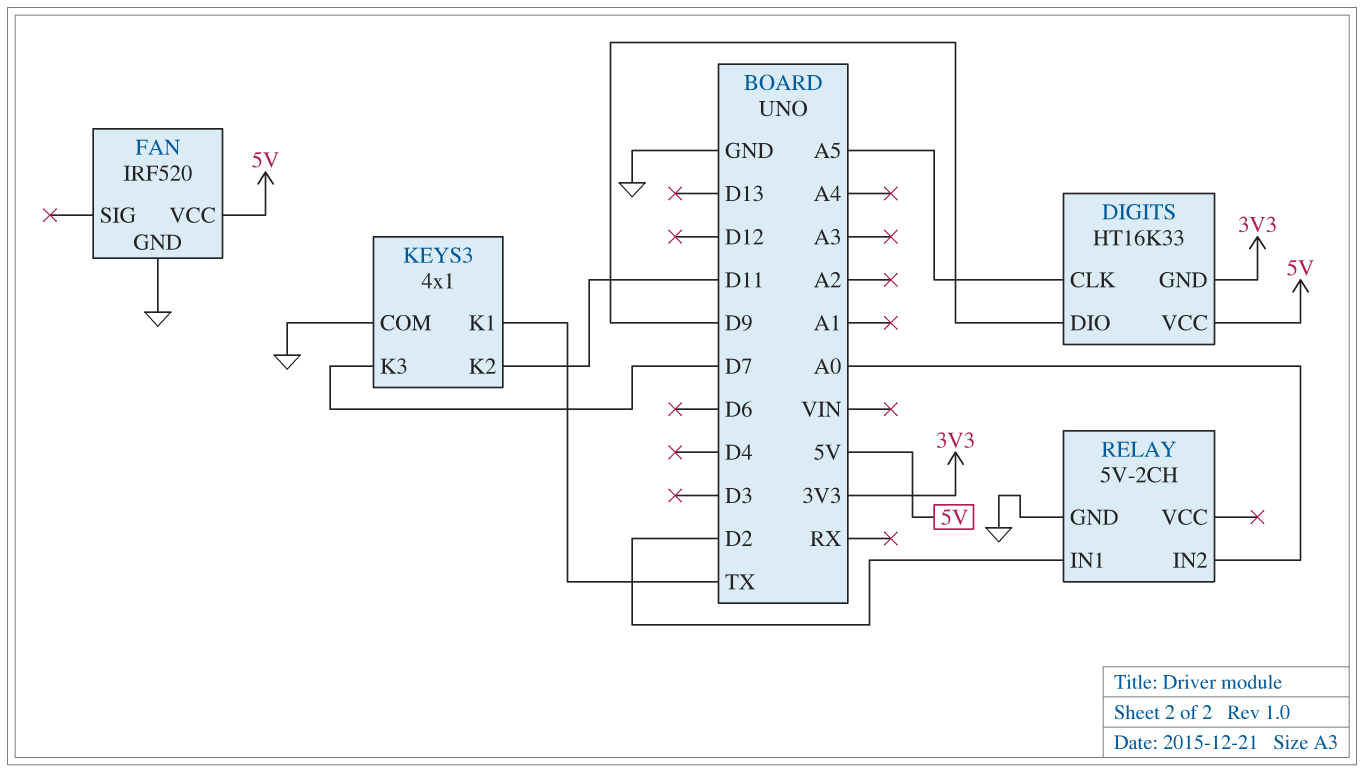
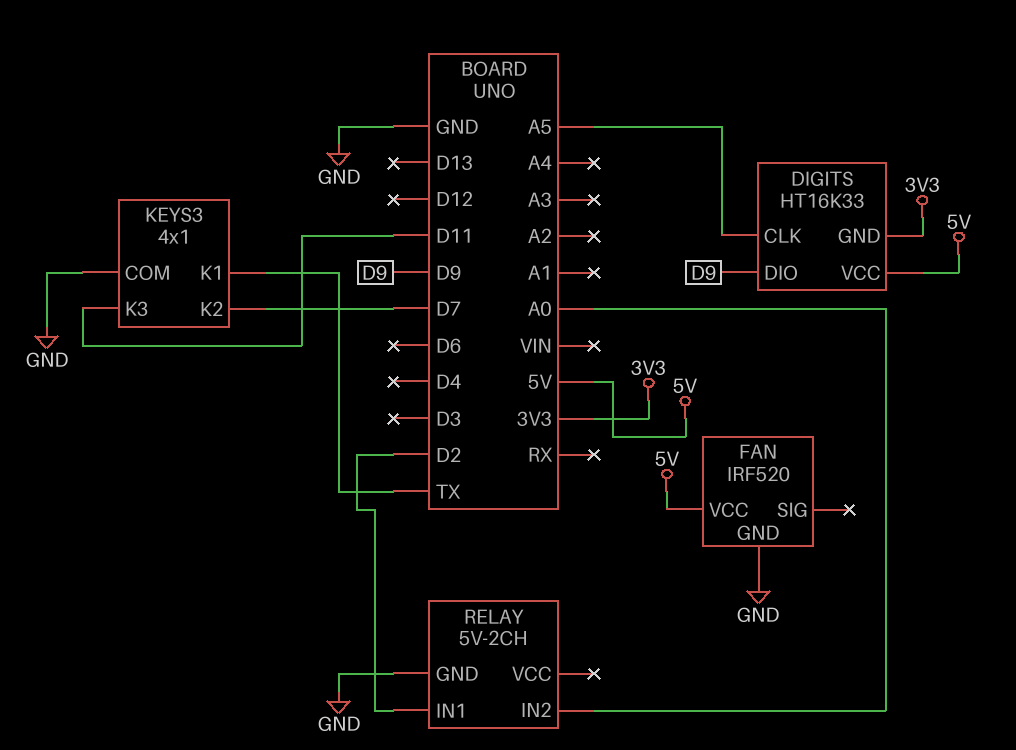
KEYS3 pin K2: D11 -> D7
KEYS3 pin K3: D7 -> D11

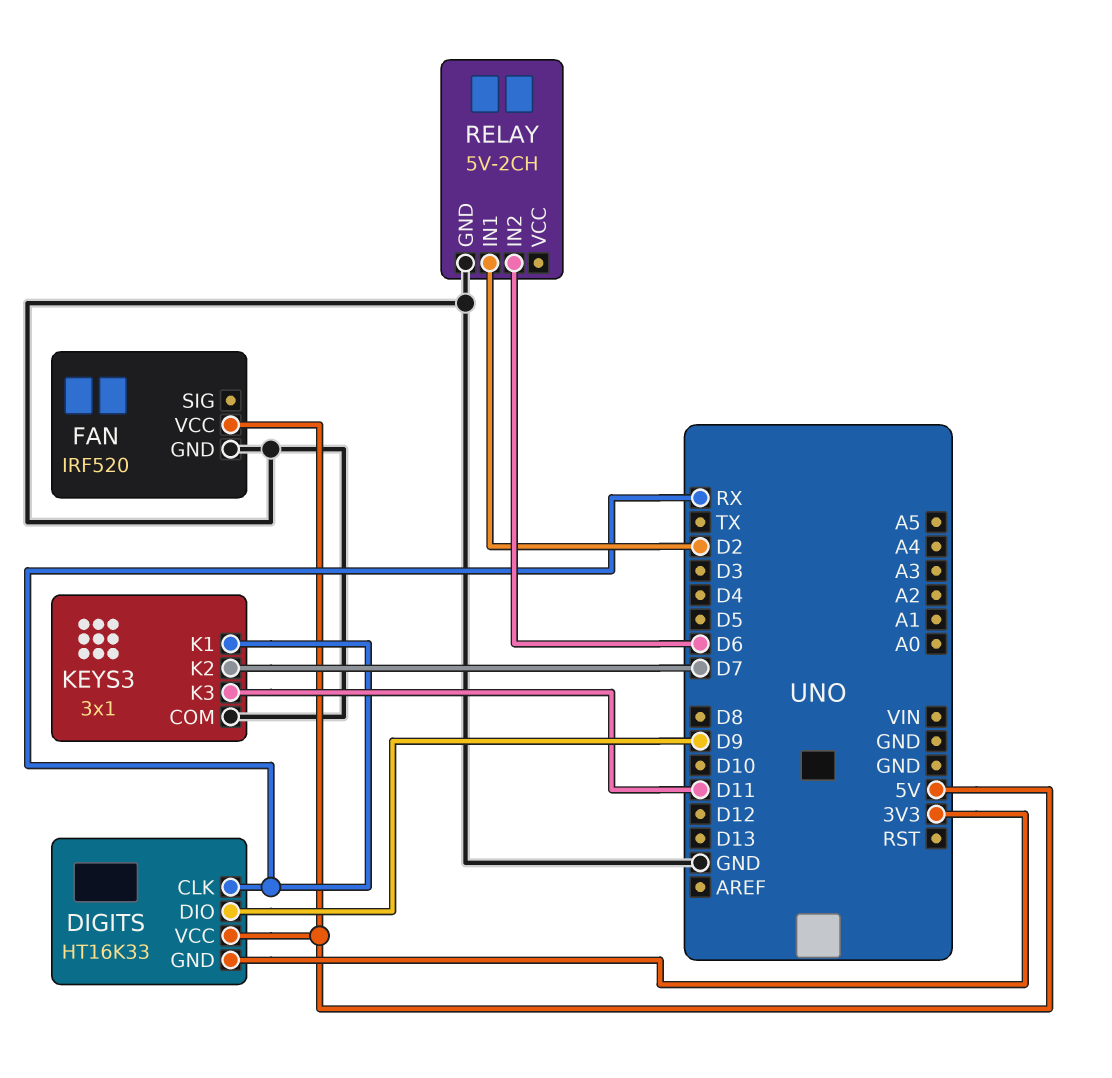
DIGITS pin CLK: A5 -> RX
KEYS3: 4x1 -> 3x1
KEYS3 pin K1: TX -> RX
RELAY pin IN2: A0 -> D6

